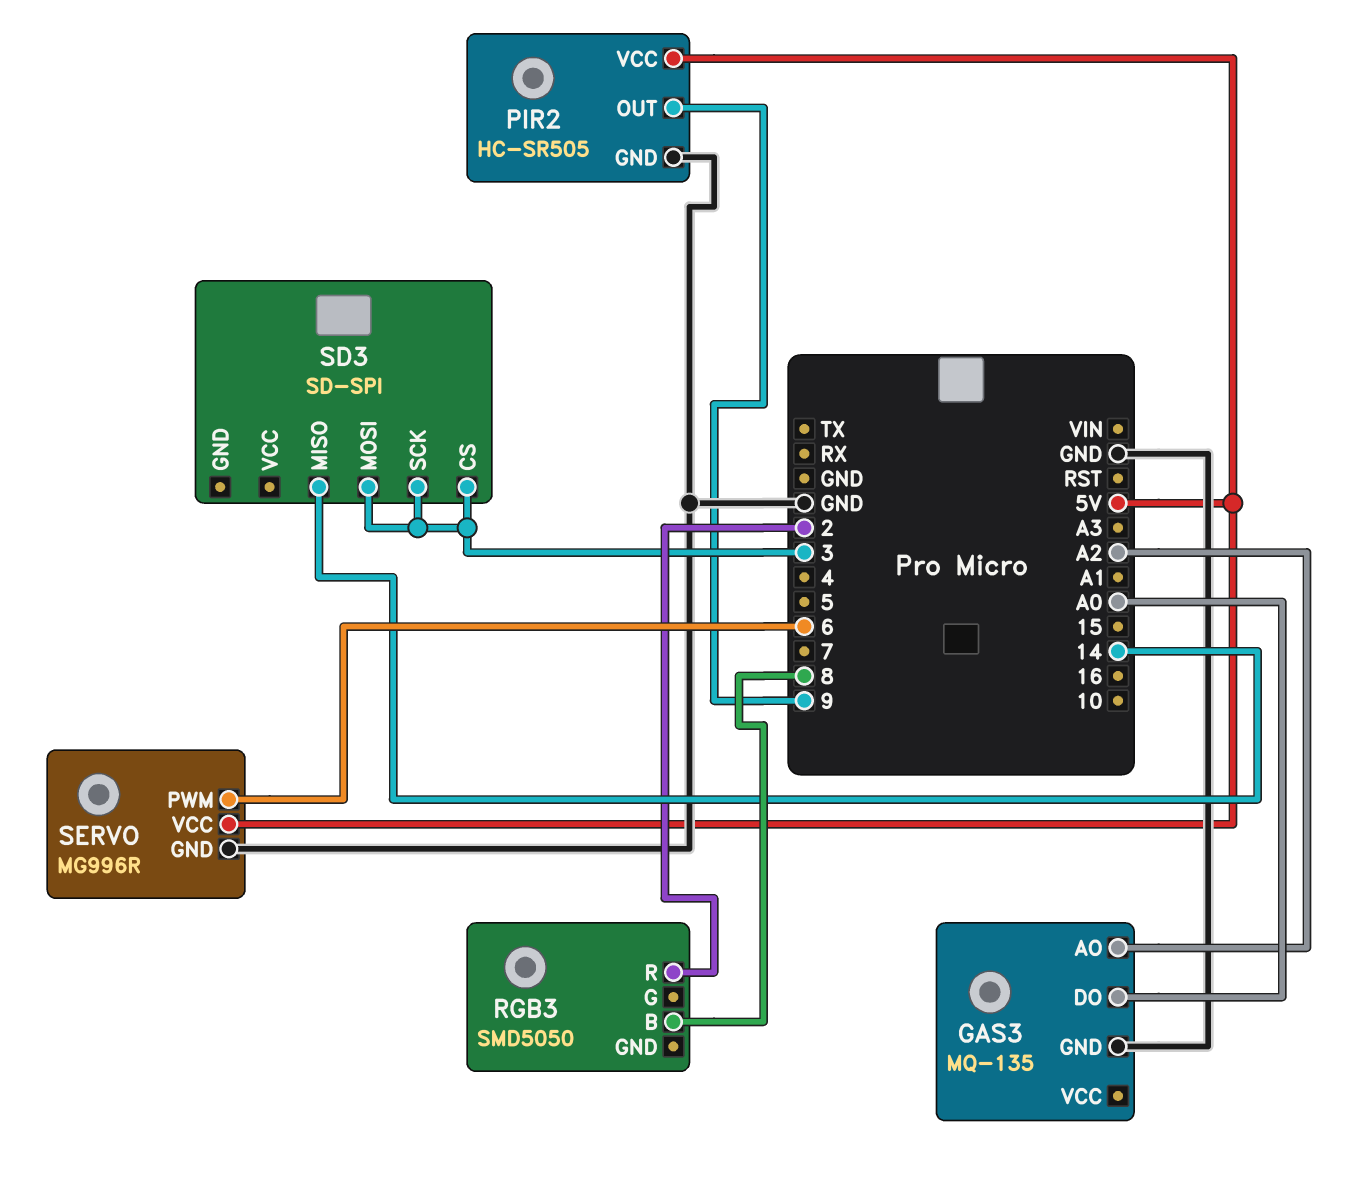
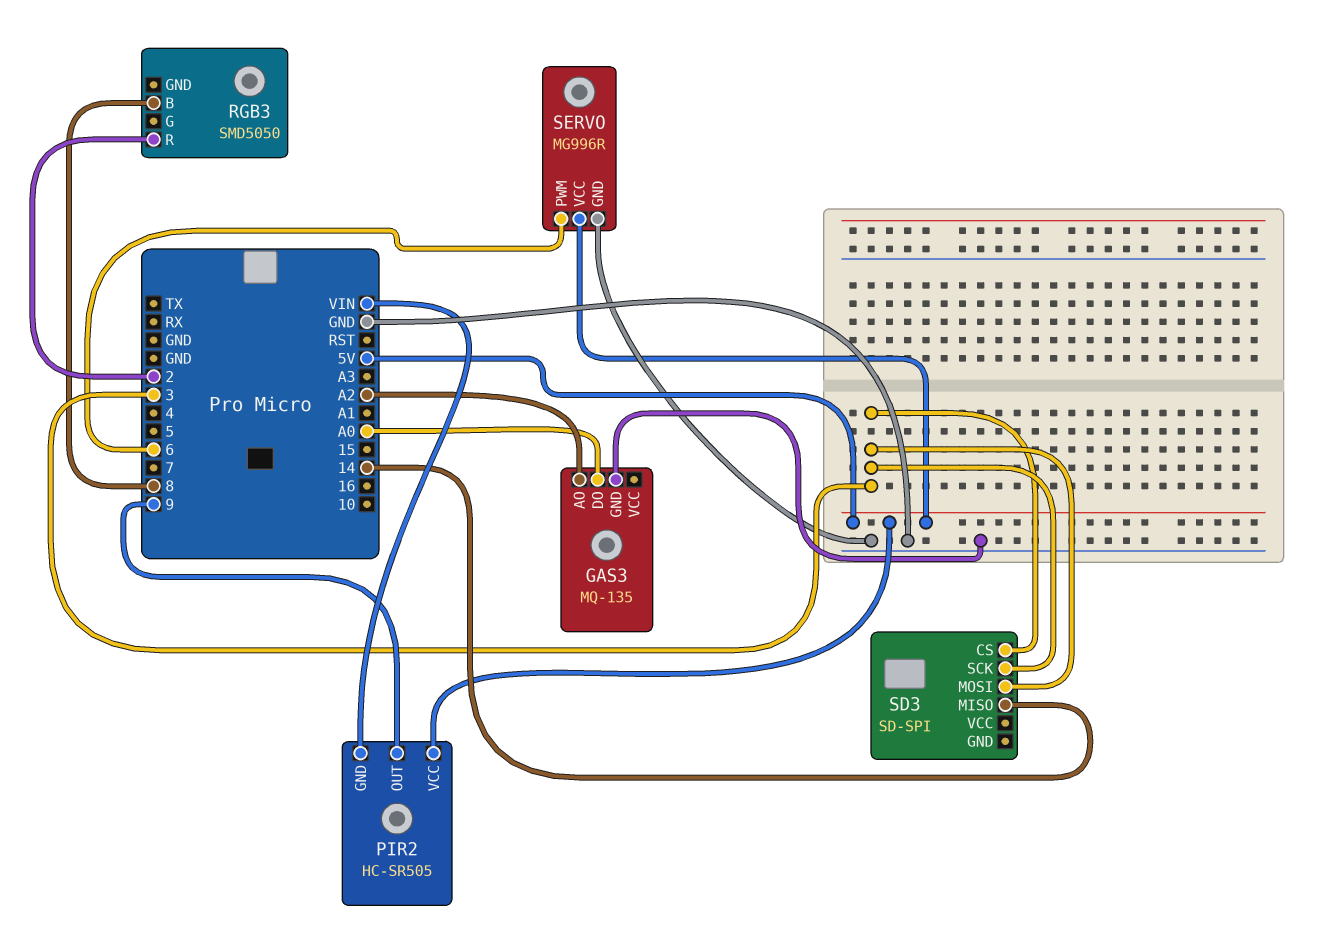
PIR2 pin GND: GND -> VIN

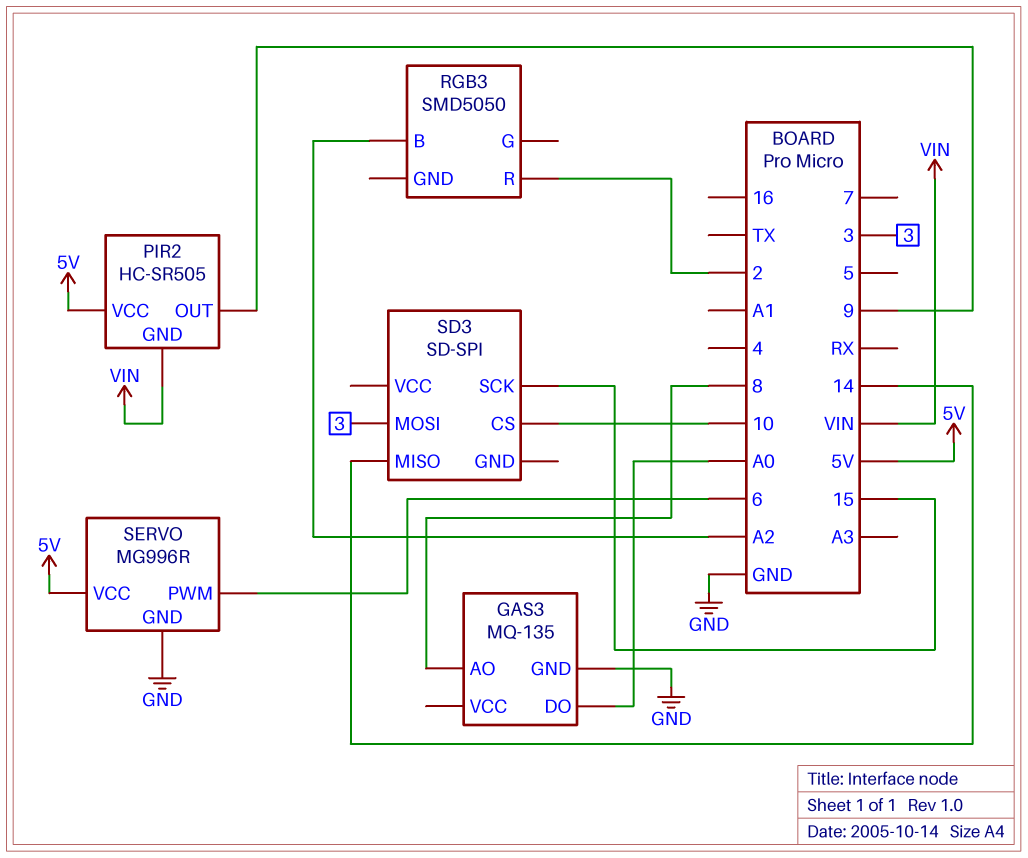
GAS3 pin AO: A2 -> 8
RGB3 pin B: 8 -> A2
SD3 pin CS: 3 -> 10
SD3 pin SCK: 3 -> 15

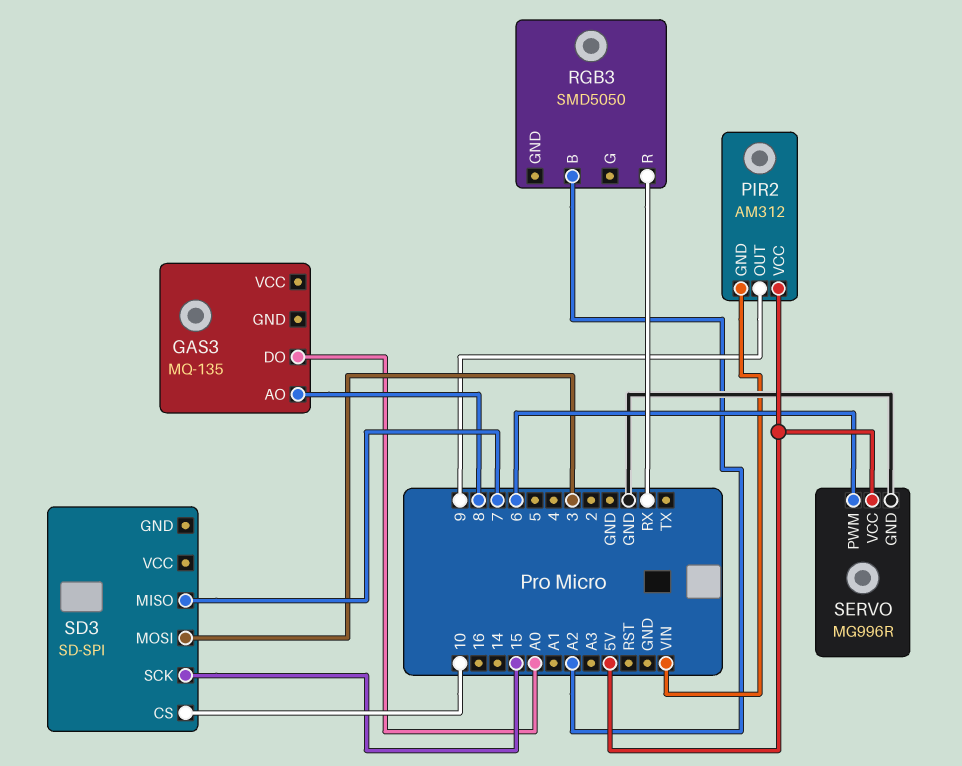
GAS3 pin GND: GND -> none
PIR2: HC-SR505 -> AM312
RGB3 pin R: 2 -> RX
SD3 pin MISO: 14 -> 7

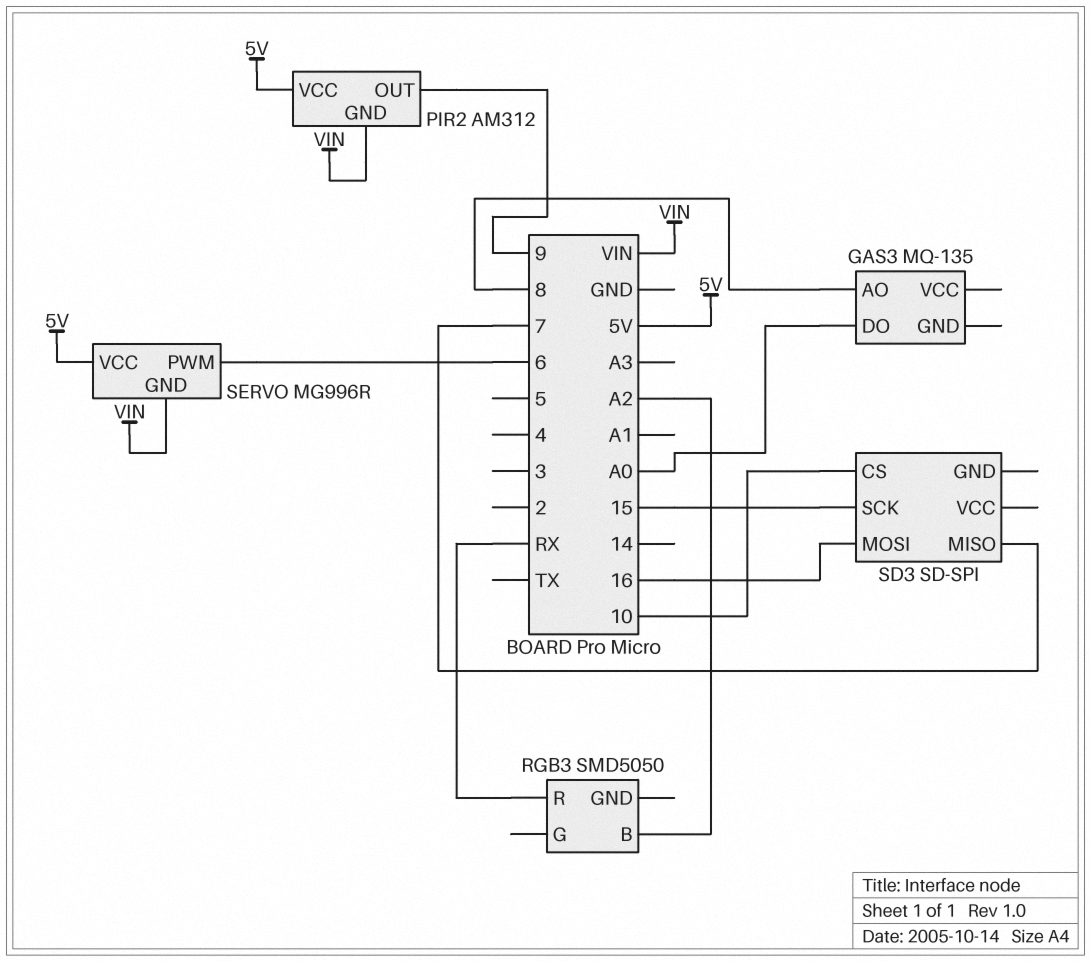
SD3 pin MOSI: 3 -> 16
SERVO pin GND: GND -> VIN

